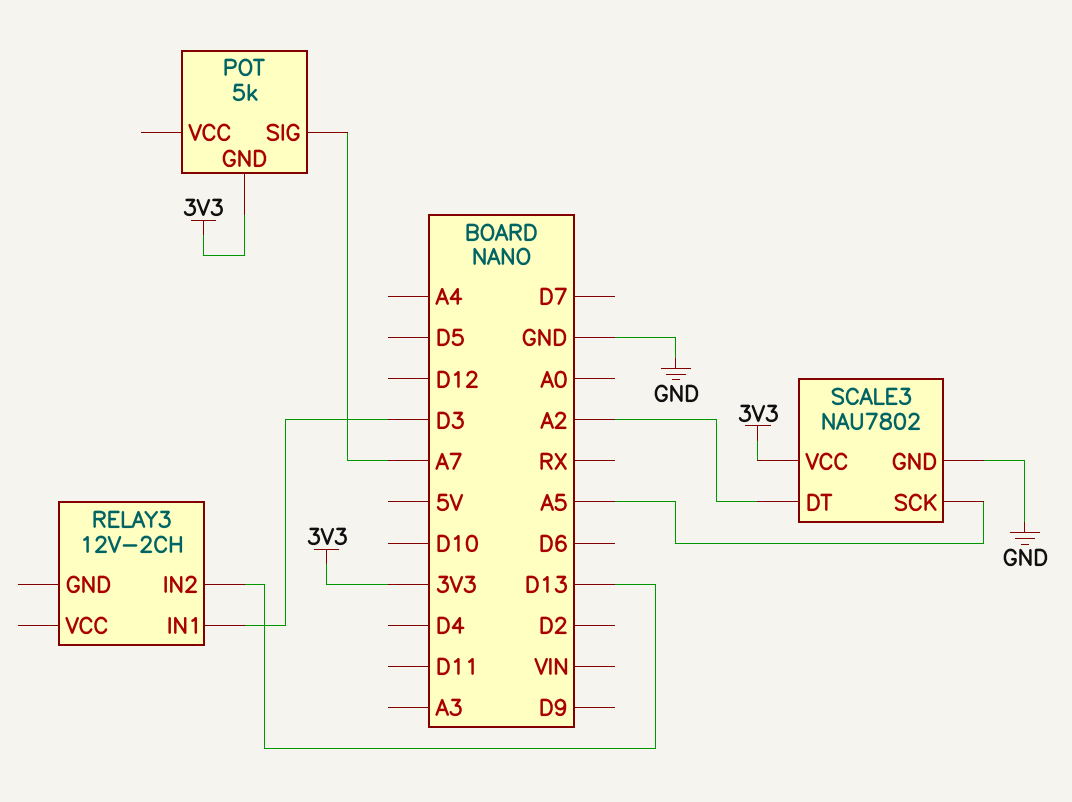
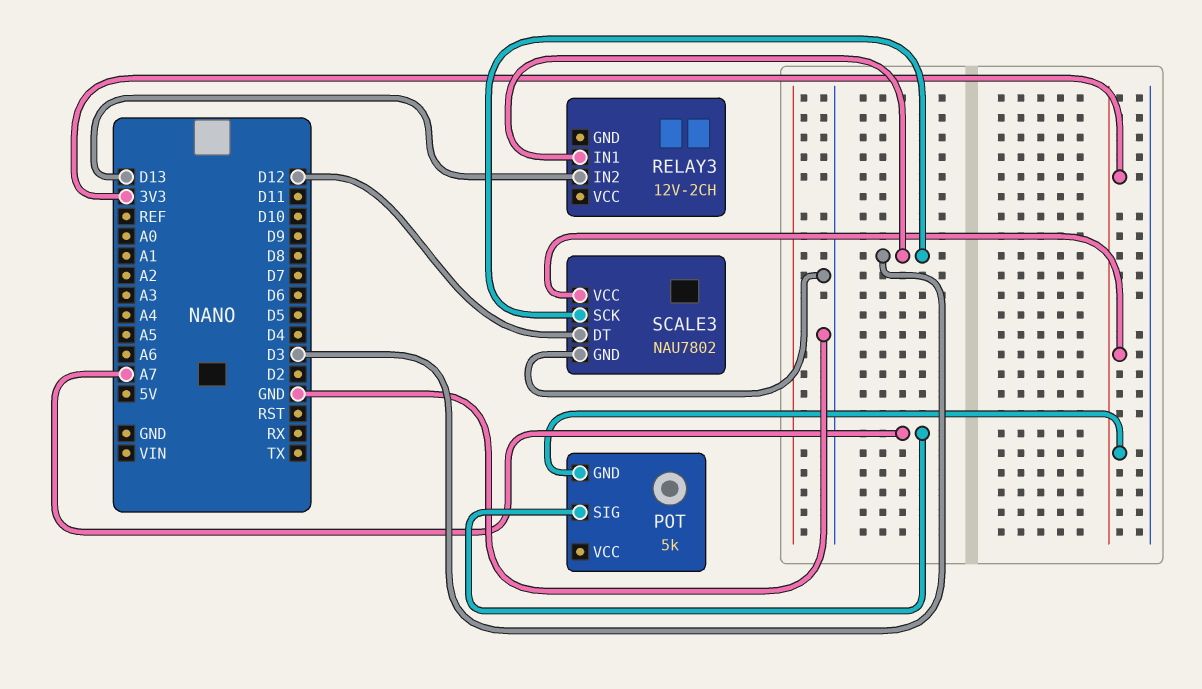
SCALE3 pin DT: A2 -> D12
SCALE3 pin SCK: A5 -> D3

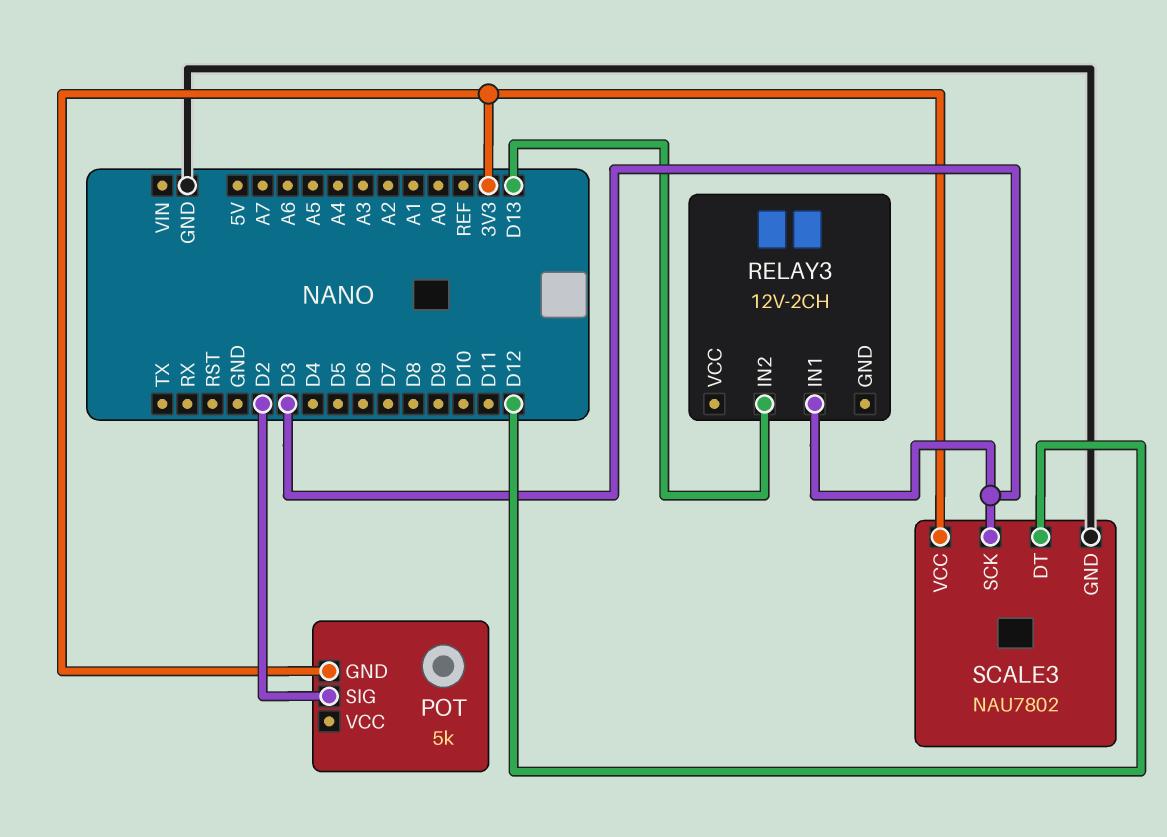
POT pin SIG: A7 -> D2

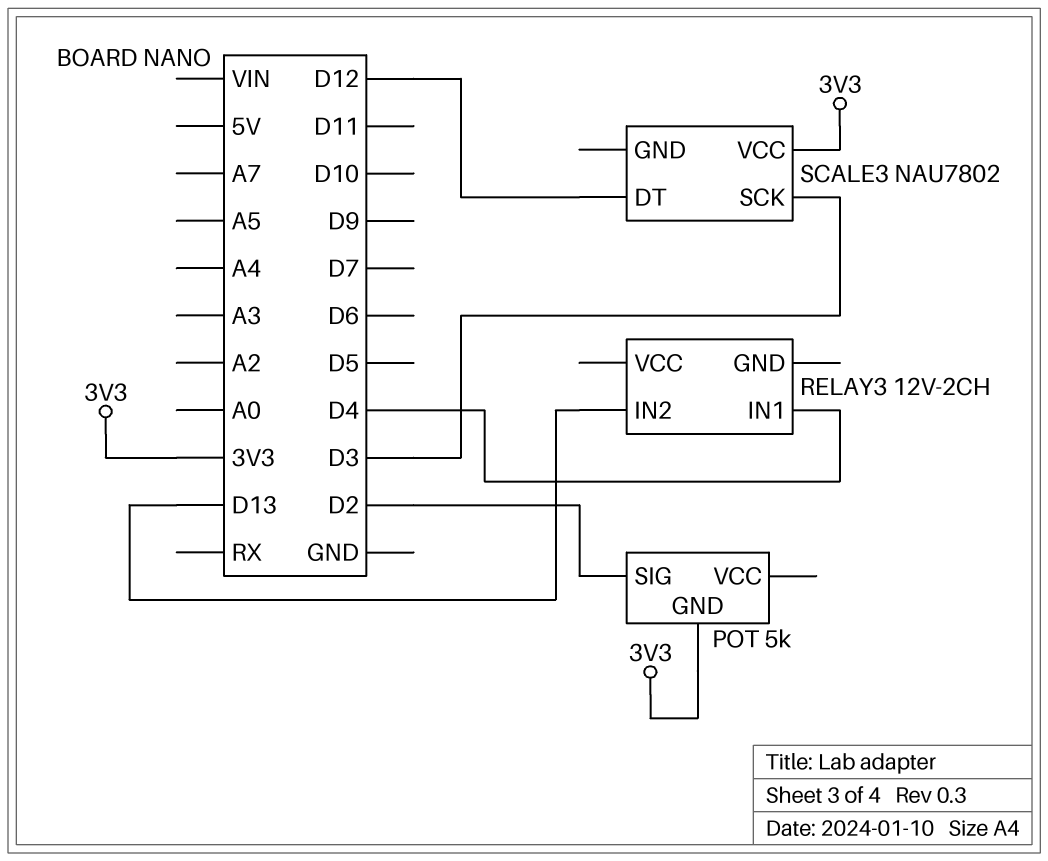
RELAY3 pin IN1: D3 -> D4
SCALE3 pin GND: GND -> none

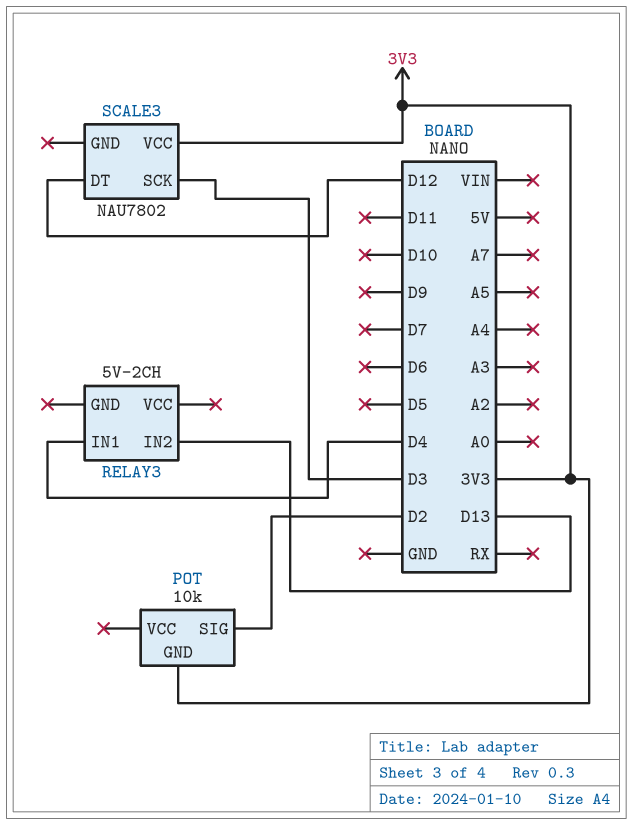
POT: 5k -> 10k
RELAY3: 12V-2CH -> 5V-2CH

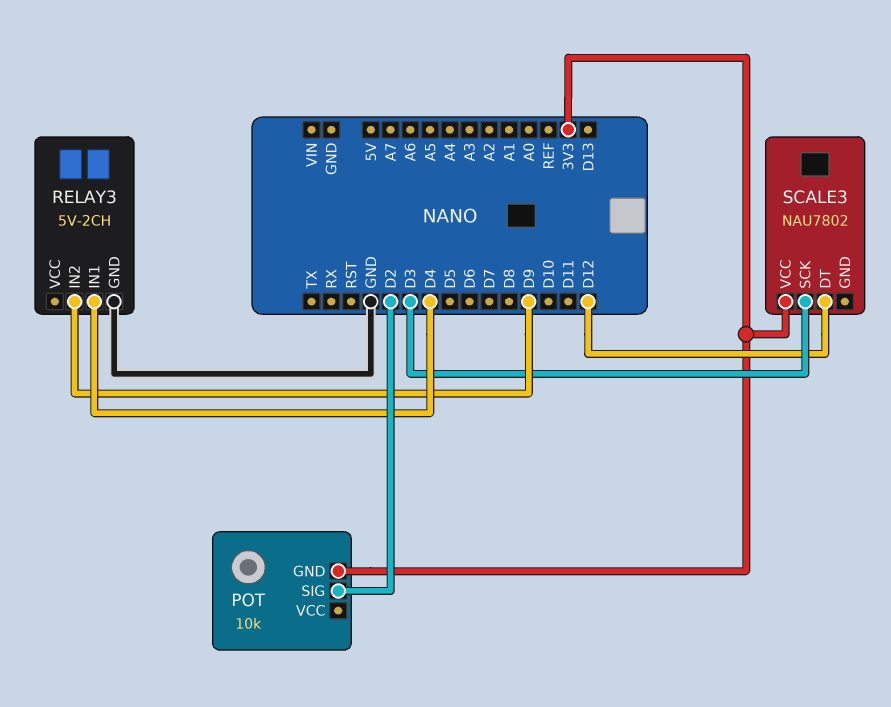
RELAY3 pin GND: none -> GND
RELAY3 pin IN2: D13 -> D9

